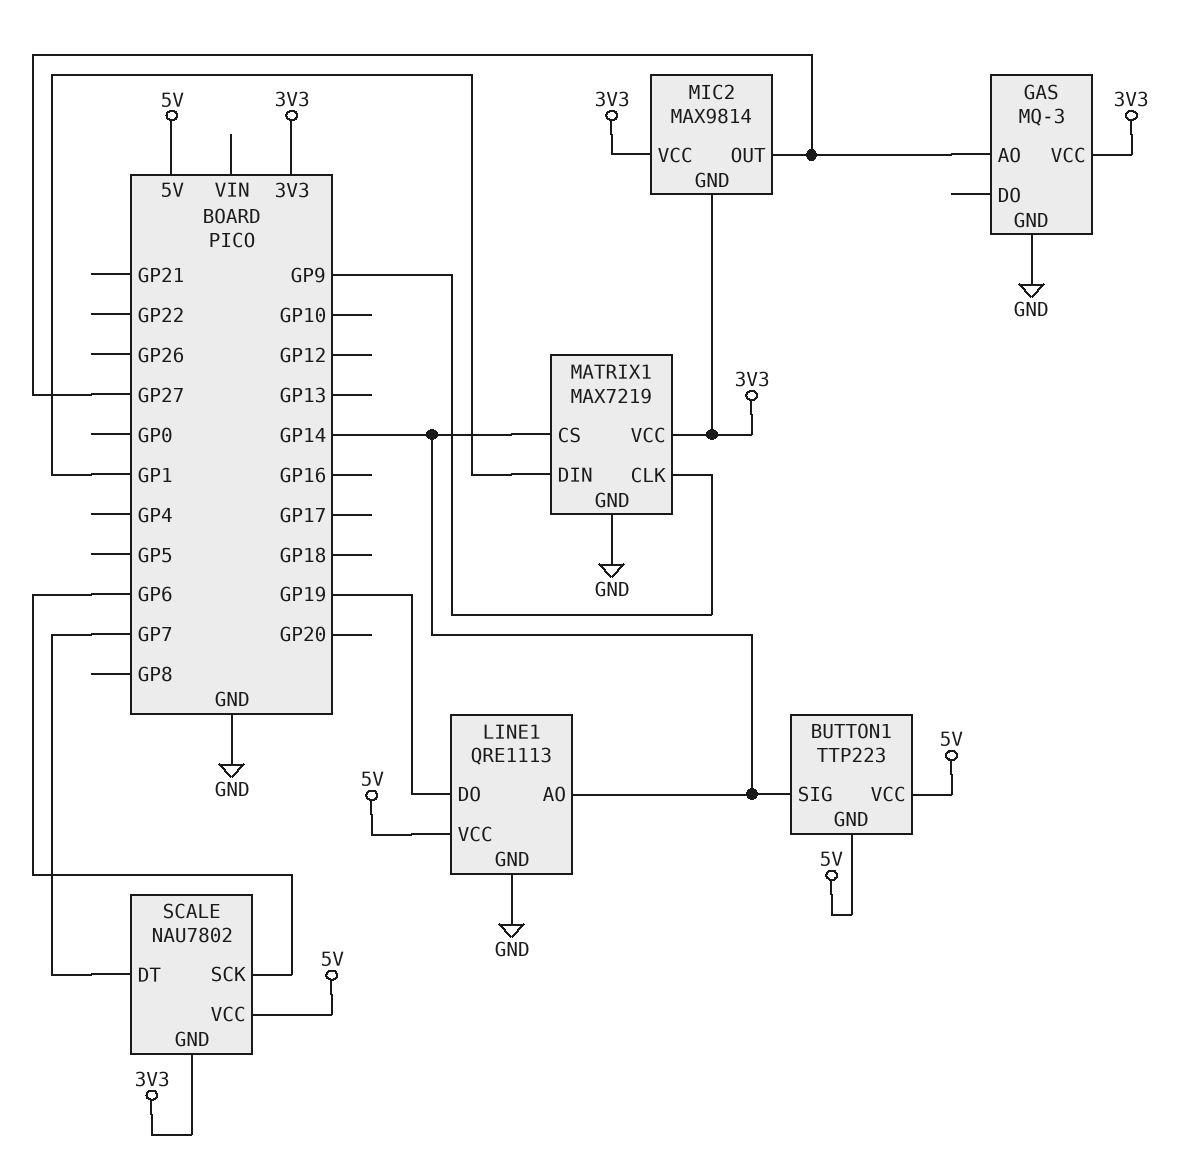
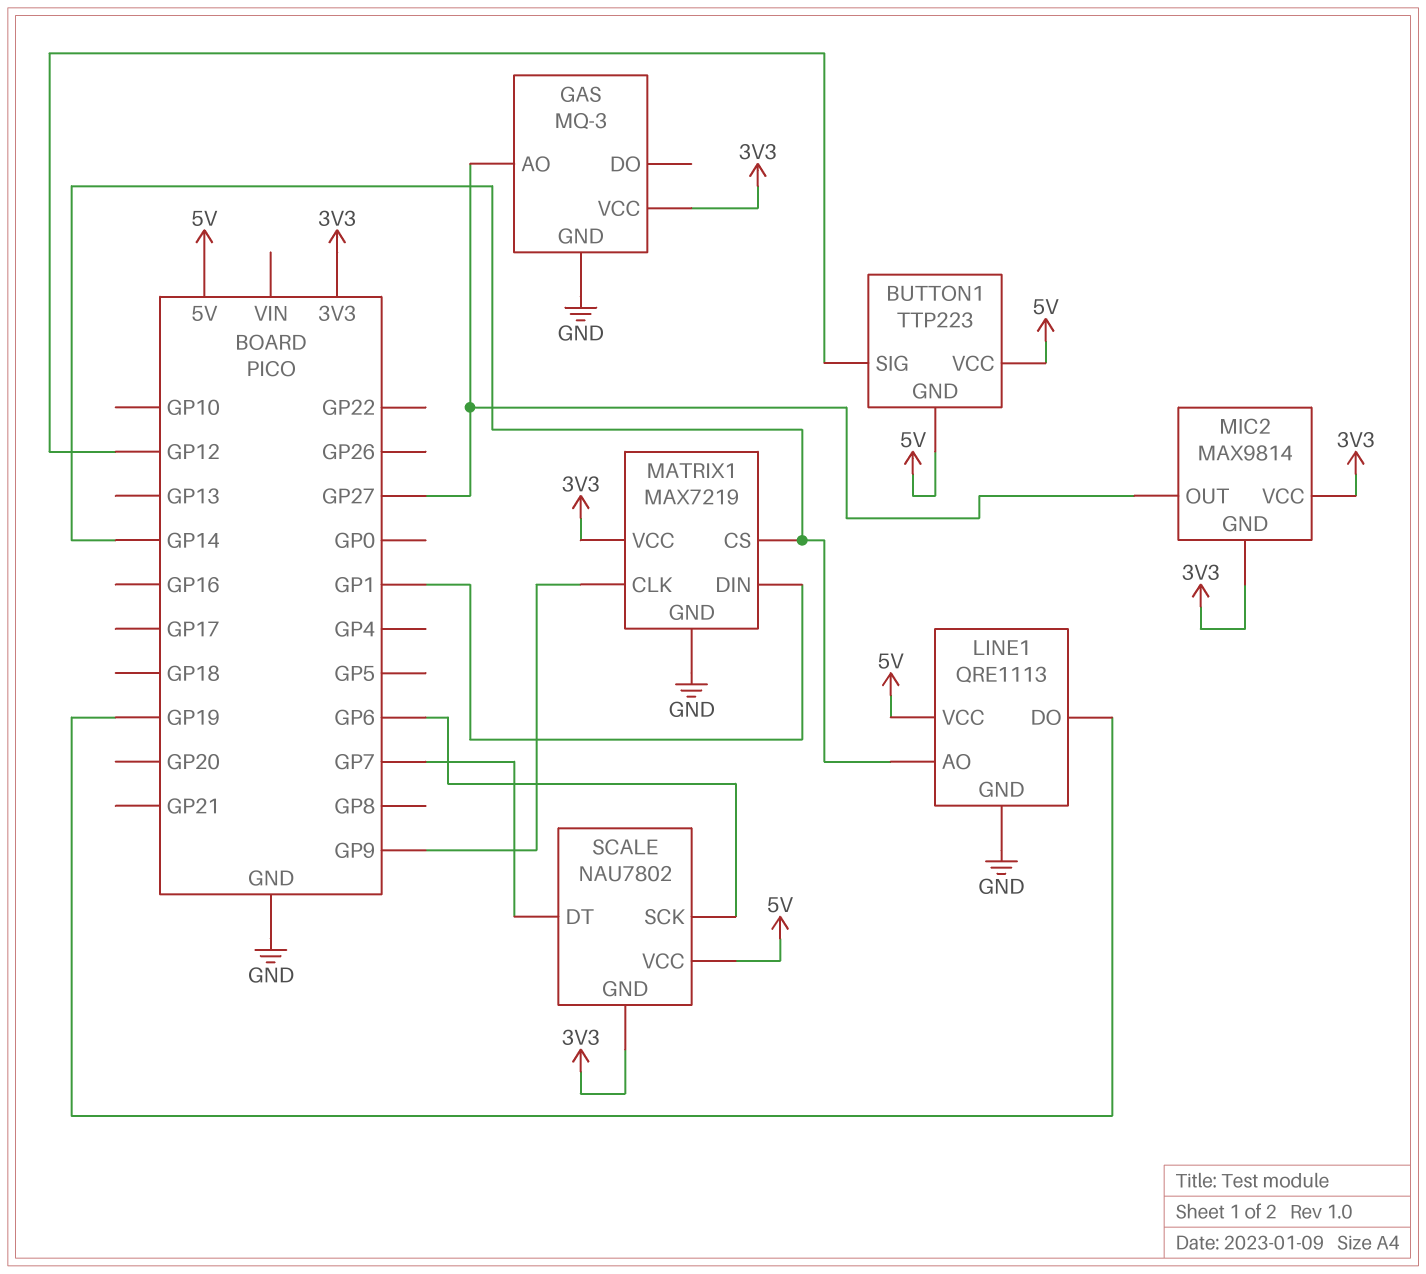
BUTTON1 pin SIG: GP14 -> GP12

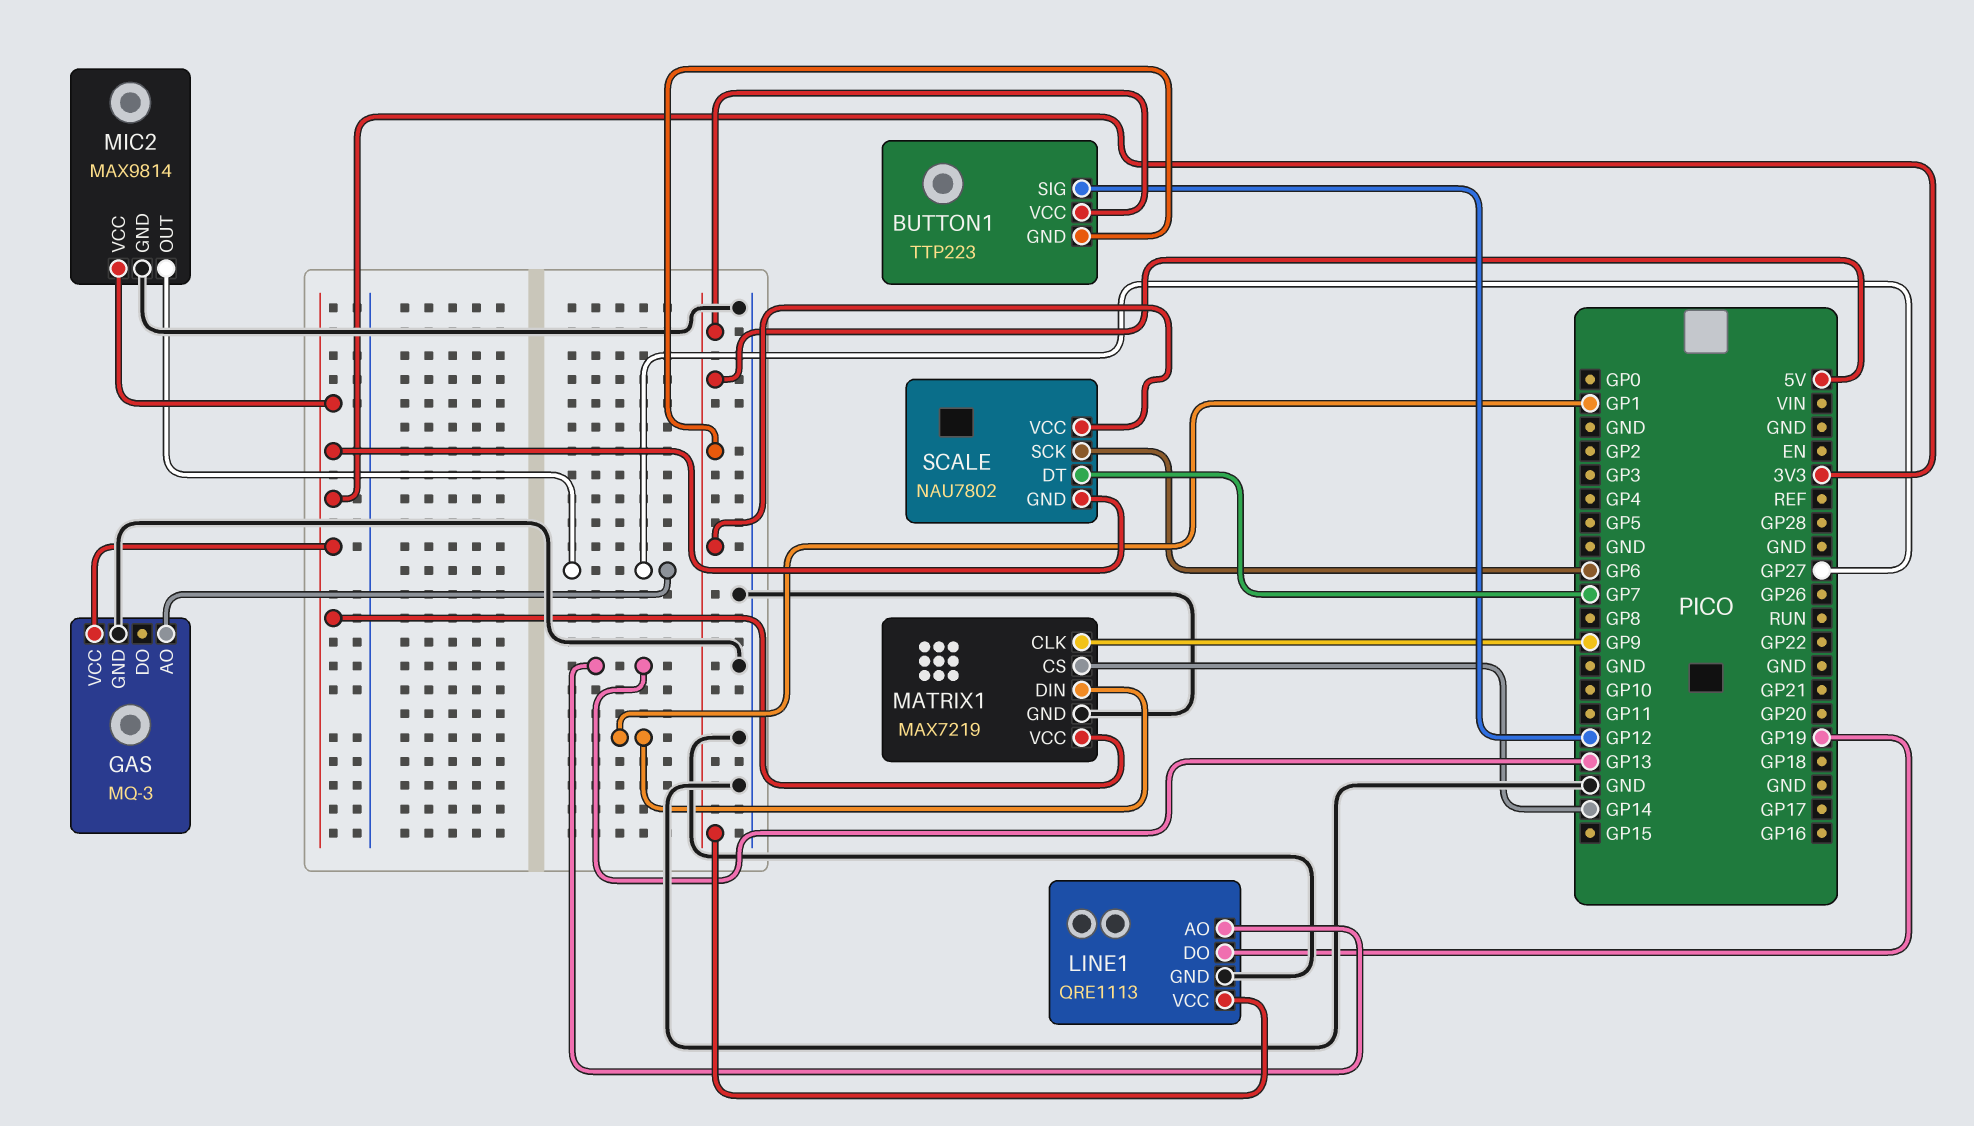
LINE1 pin AO: GP14 -> GP13
MIC2 pin GND: 3V3 -> GND

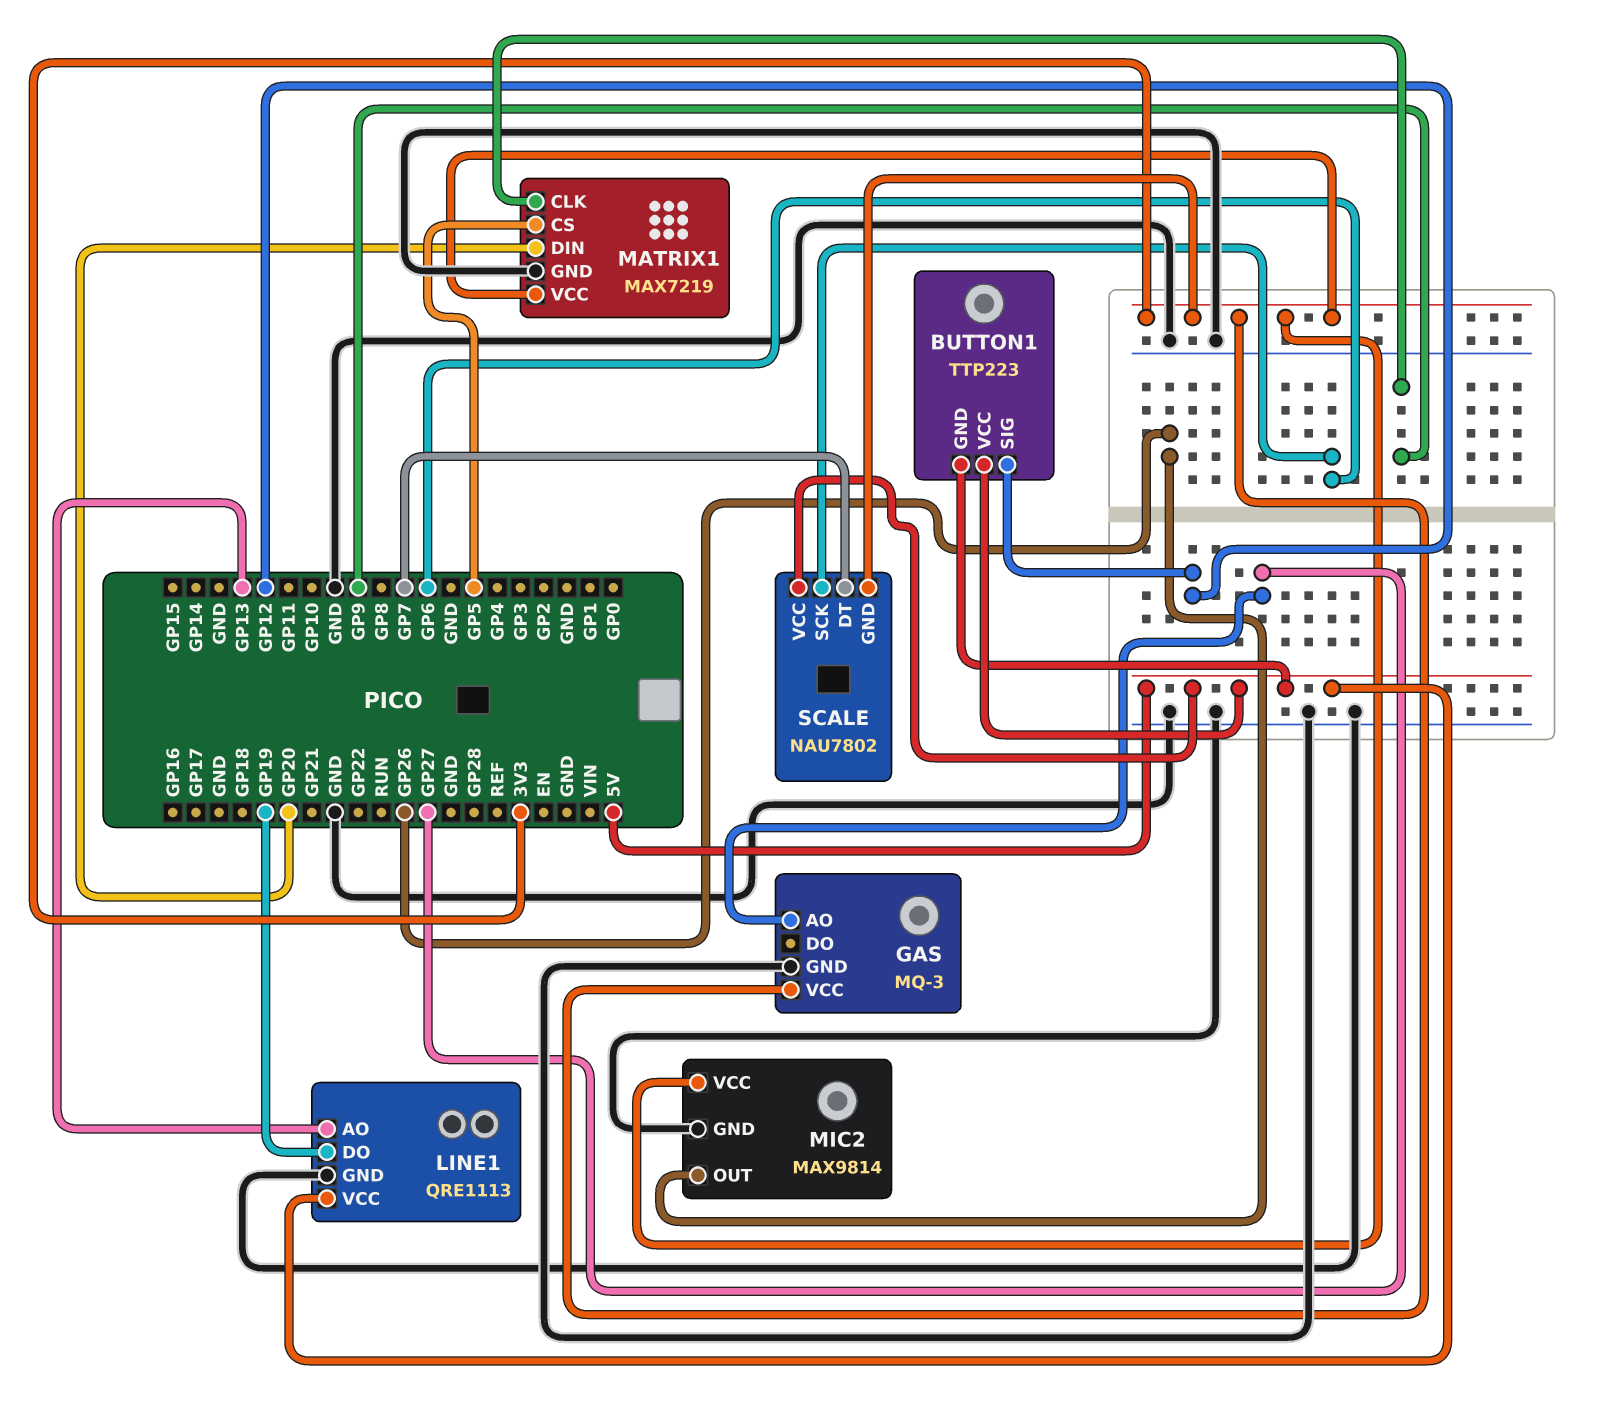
MATRIX1 pin CS: GP14 -> GP5
MATRIX1 pin DIN: GP1 -> GP20
MIC2 pin OUT: GP27 -> GP26

